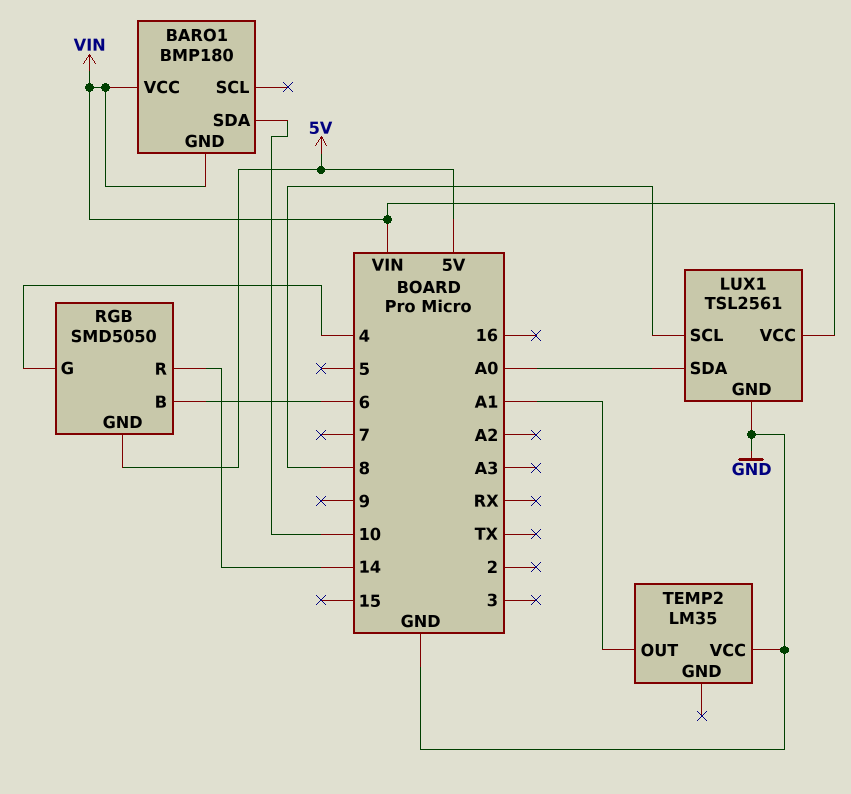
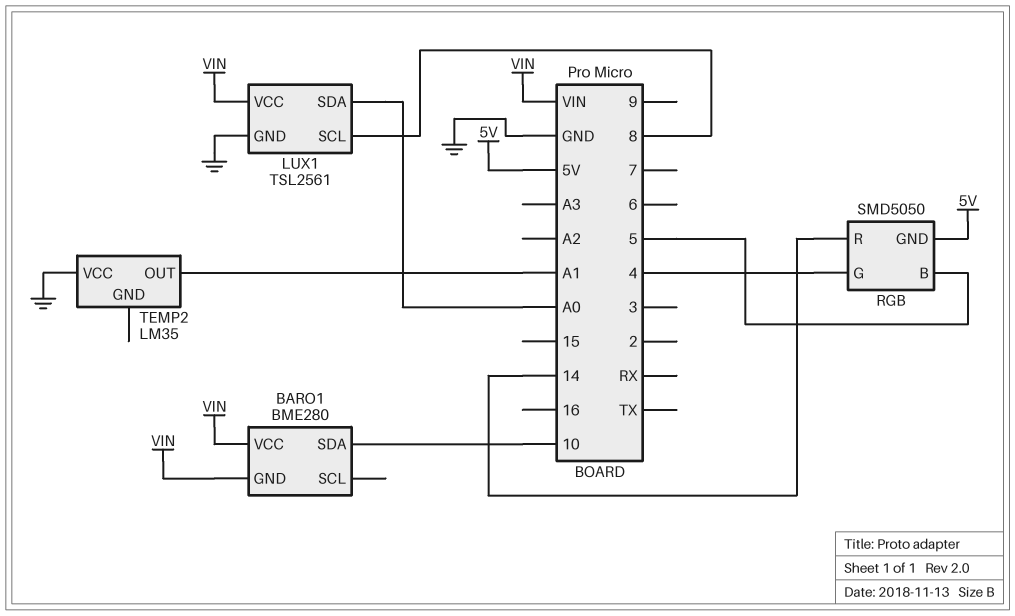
BARO1: BMP180 -> BME280
RGB pin B: 6 -> 5

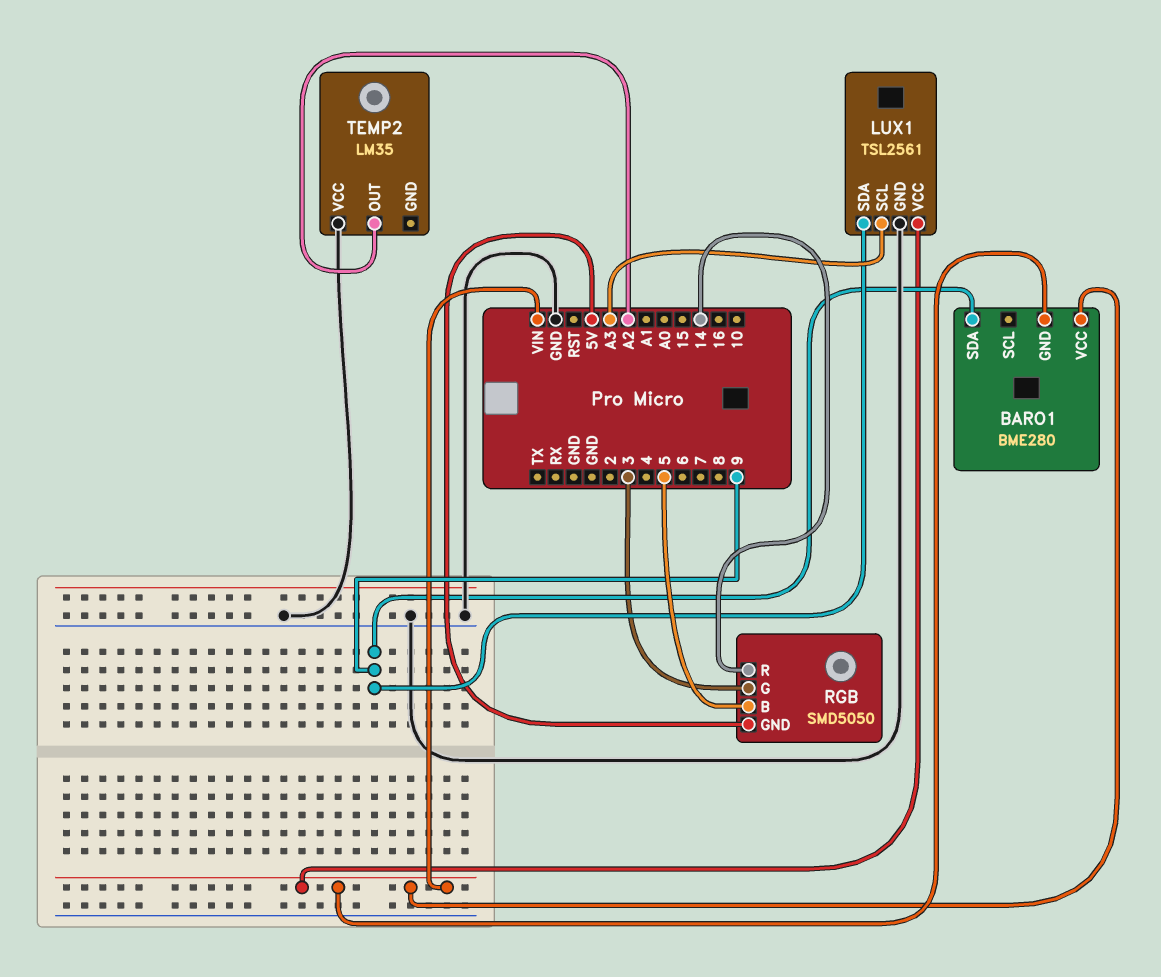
BARO1 pin SDA: 10 -> 9
LUX1 pin SCL: 8 -> A3
LUX1 pin SDA: A0 -> 9
RGB pin G: 4 -> 3
TEMP2 pin OUT: A1 -> A2

